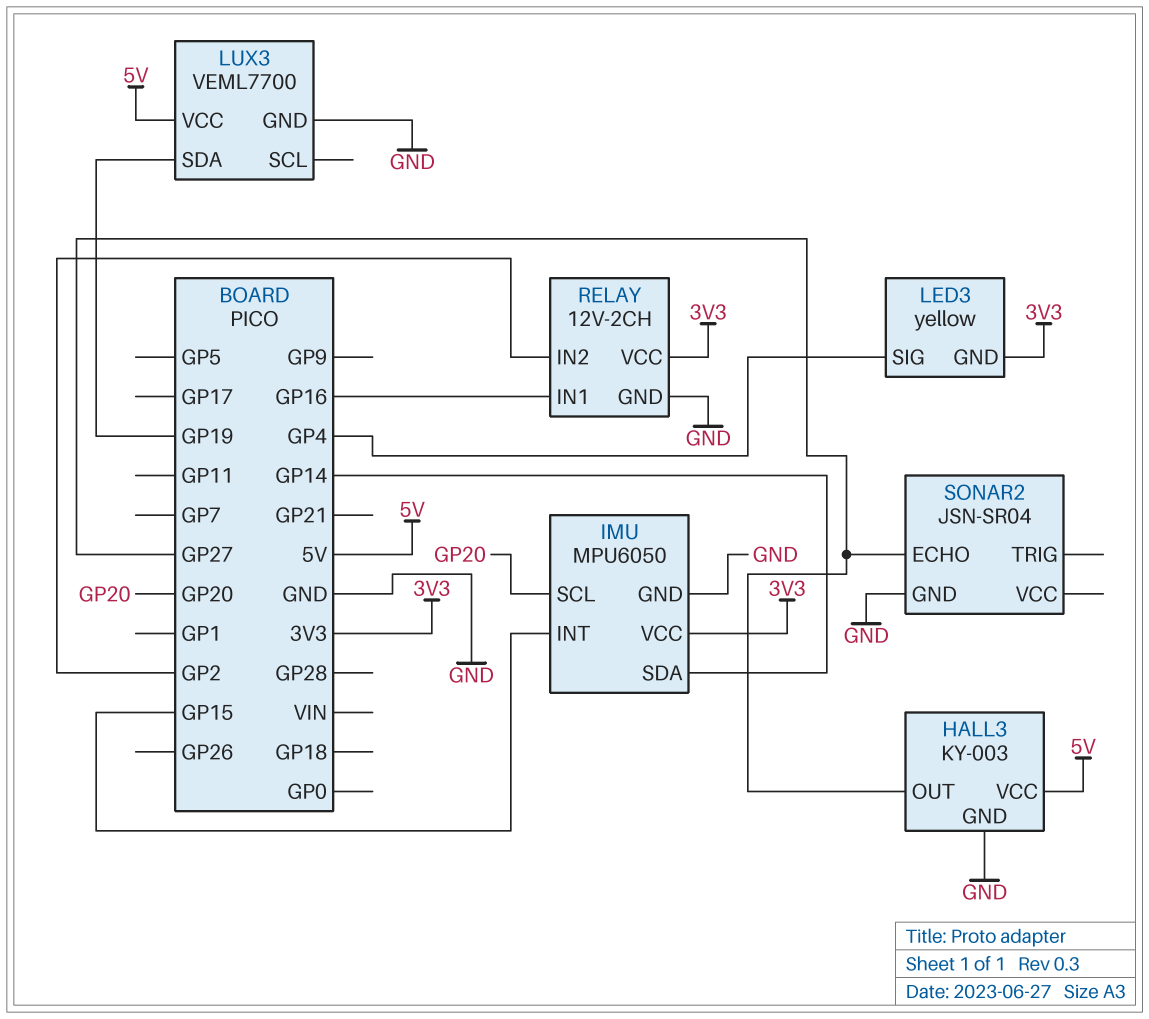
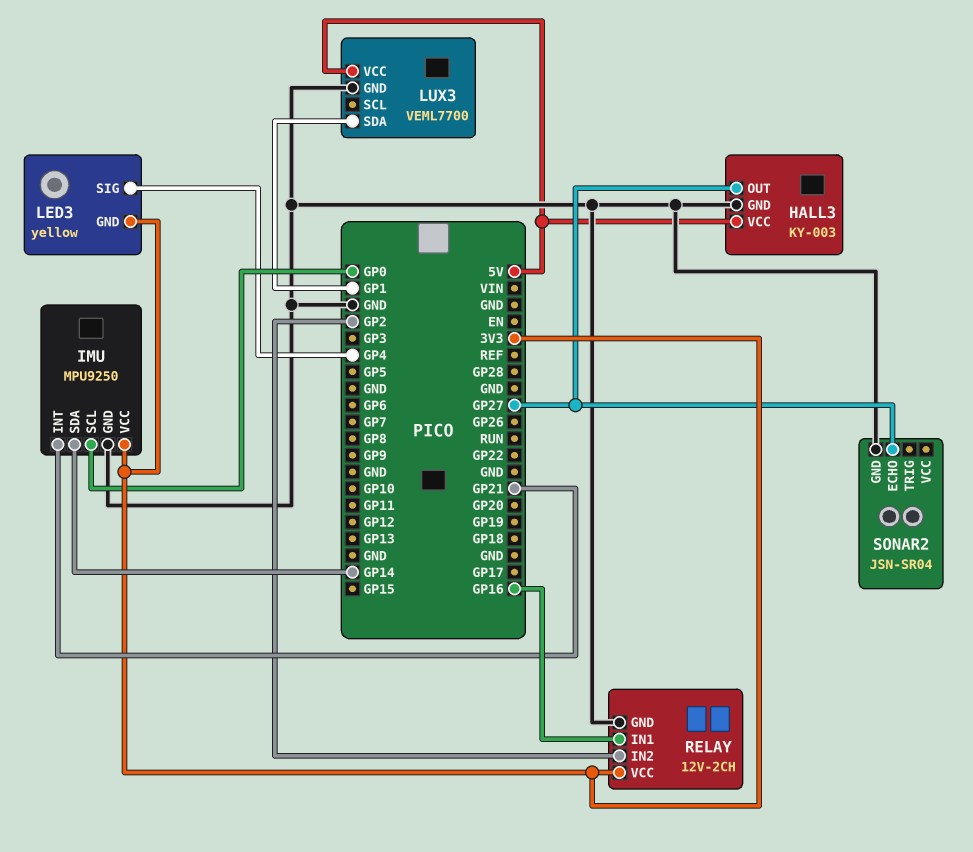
IMU: MPU6050 -> MPU9250
IMU pin INT: GP15 -> GP21
IMU pin SCL: GP20 -> GP0
LUX3 pin SDA: GP19 -> GP1

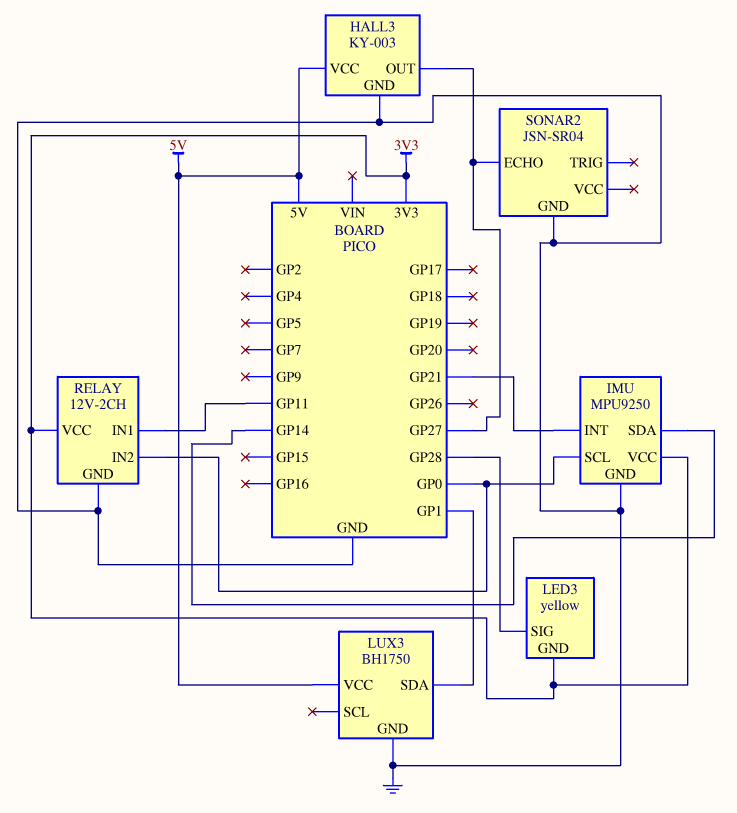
LED3 pin SIG: GP4 -> GP28
LUX3: VEML7700 -> BH1750
RELAY pin IN1: GP16 -> GP11
RELAY pin IN2: GP2 -> GP0

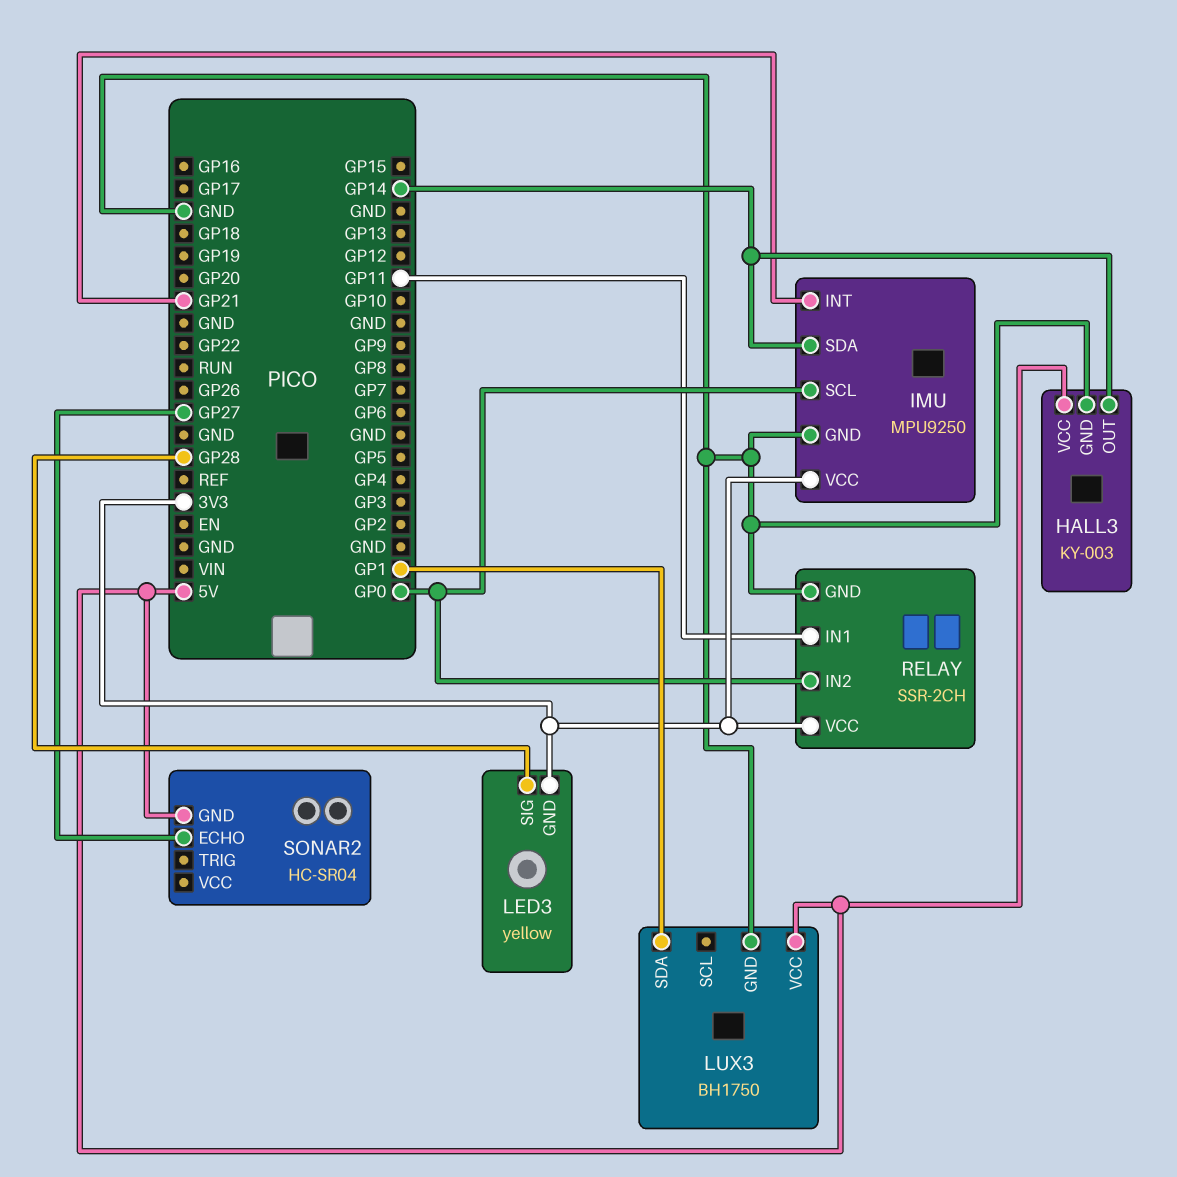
HALL3 pin OUT: GP27 -> GP14
RELAY: 12V-2CH -> SSR-2CH
SONAR2: JSN-SR04 -> HC-SR04
SONAR2 pin GND: GND -> 5V

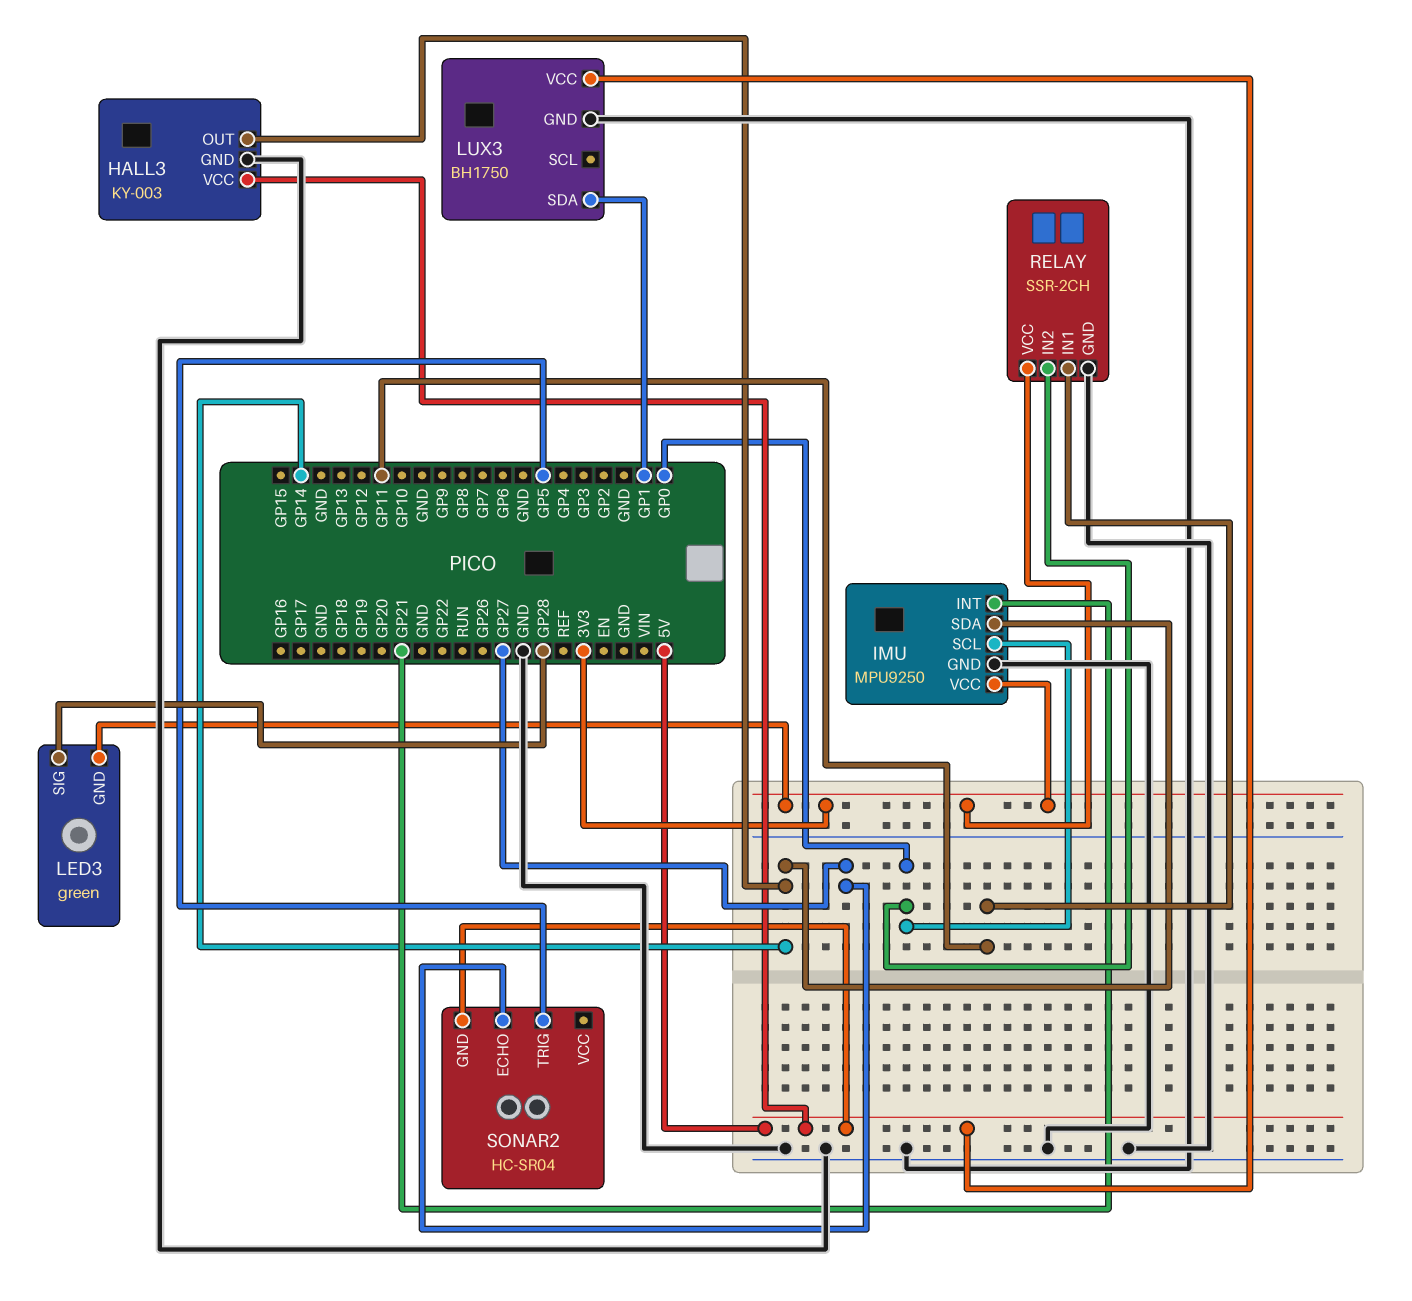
LED3: yellow -> green
SONAR2 pin TRIG: none -> GP5

